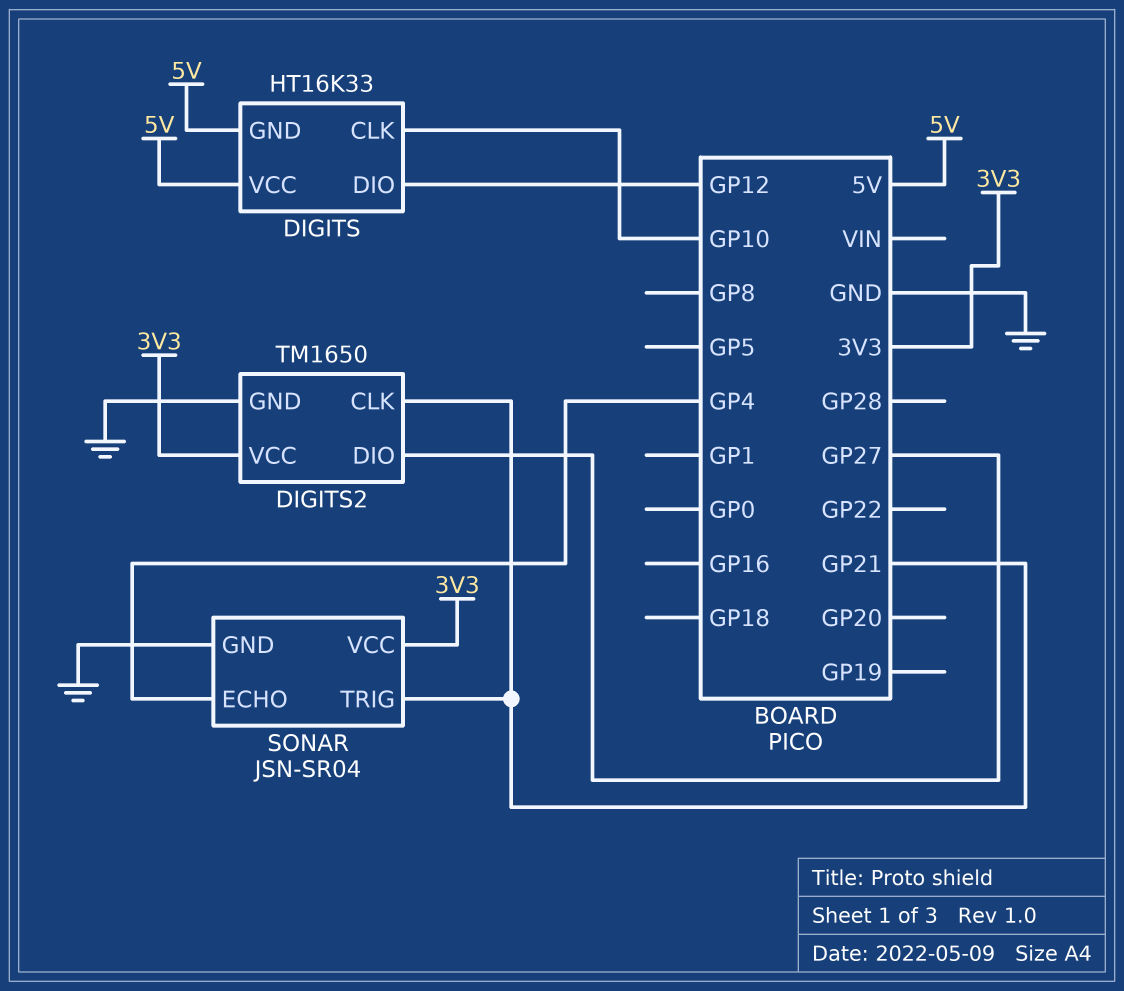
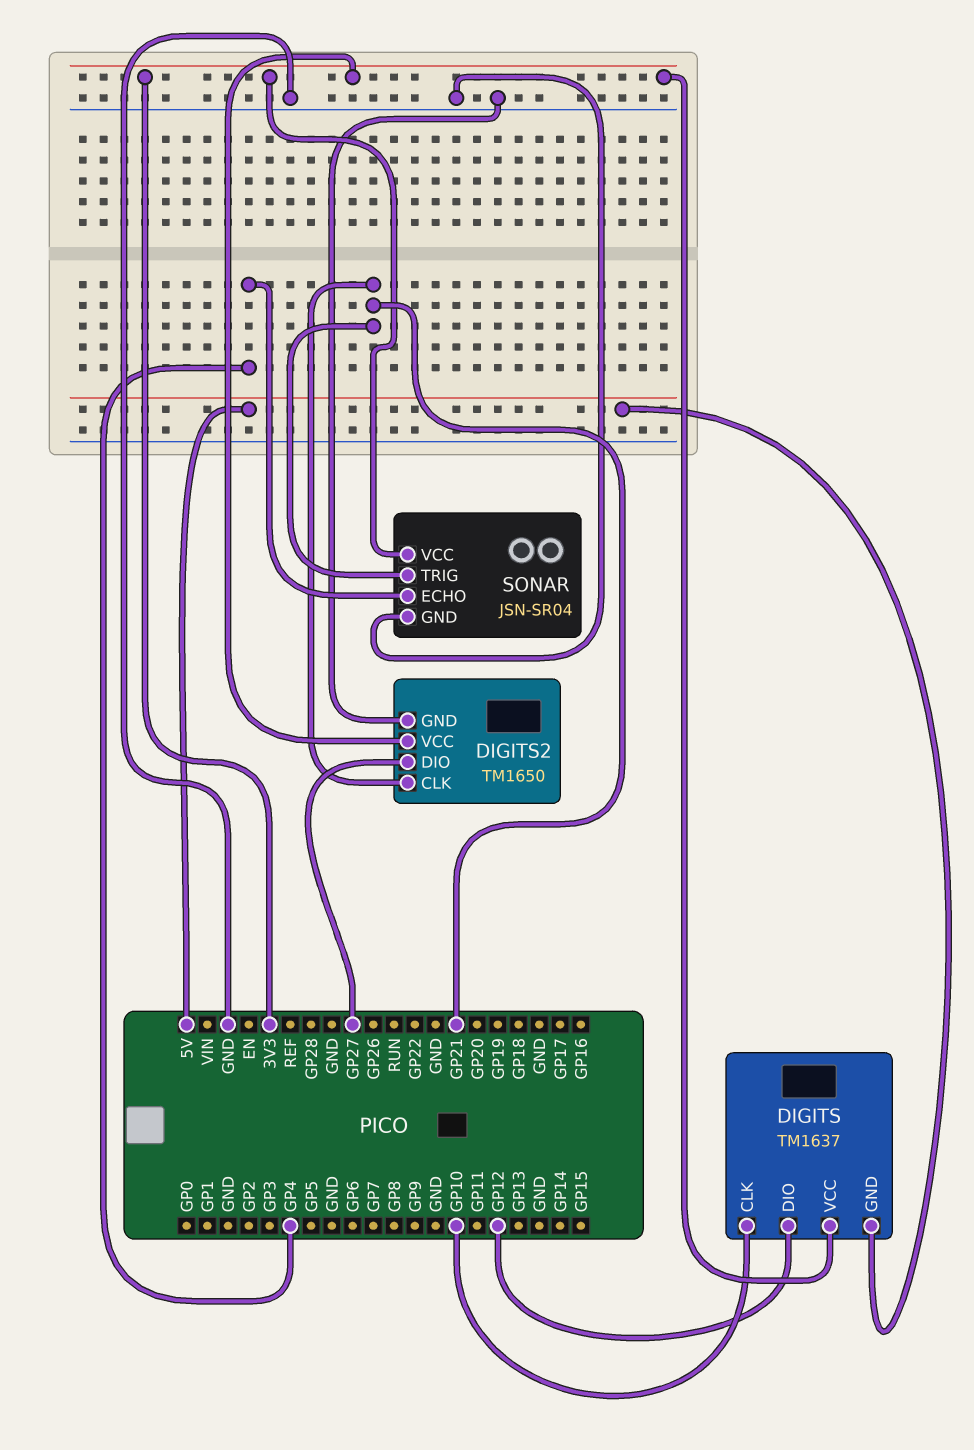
DIGITS: HT16K33 -> TM1637
DIGITS pin VCC: 5V -> 3V3

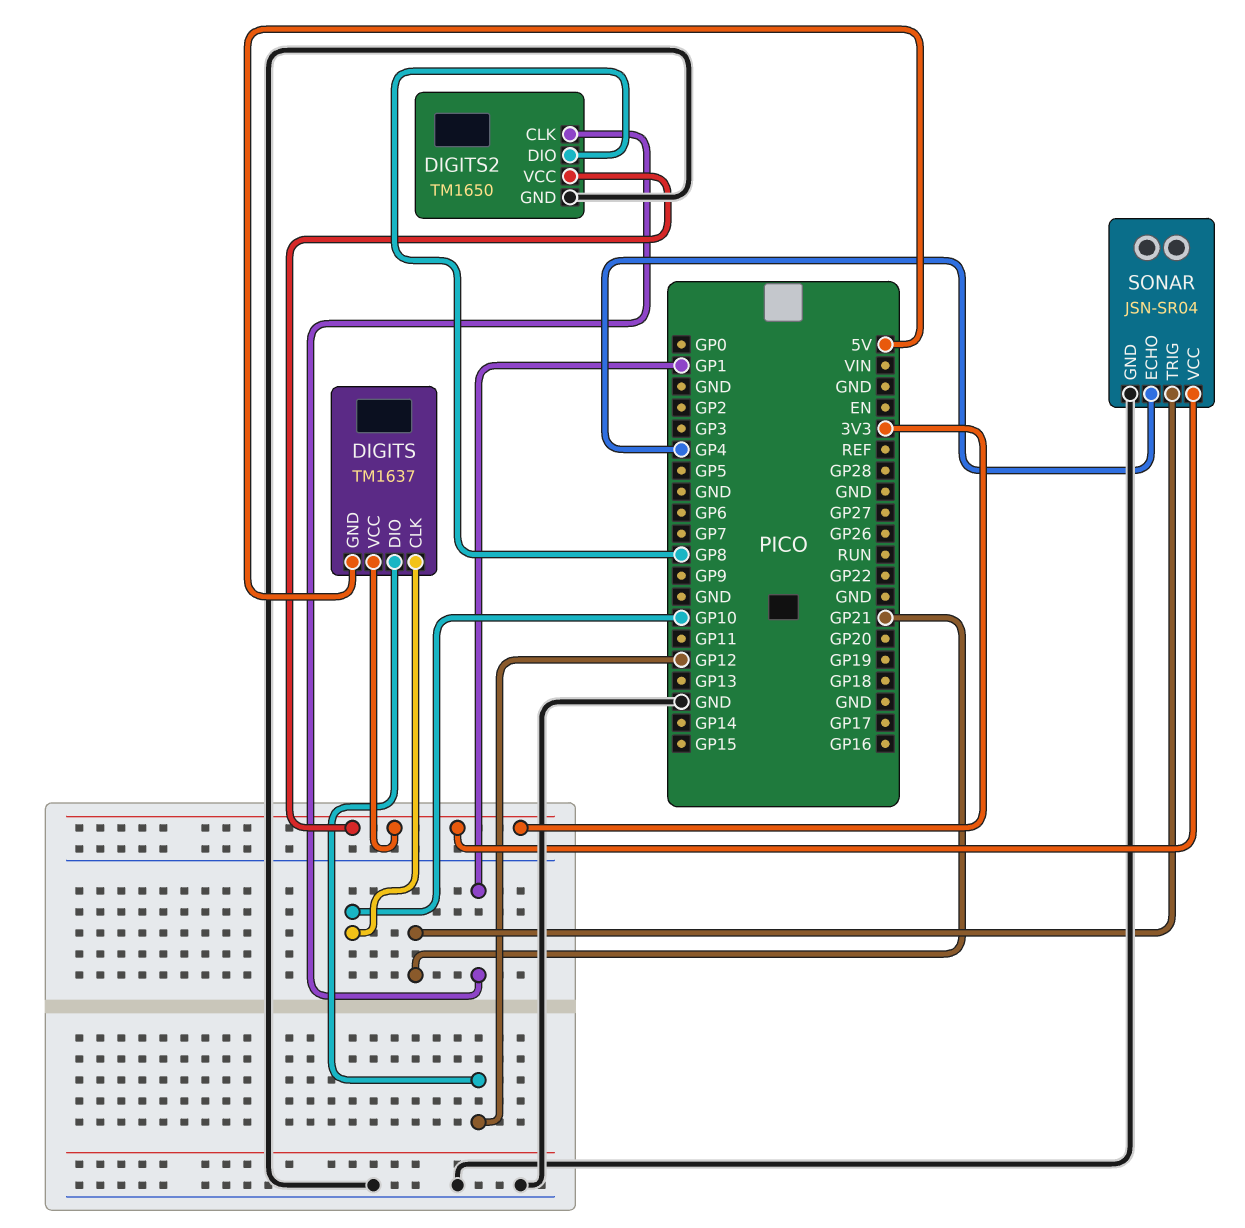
DIGITS2 pin CLK: GP21 -> GP1
DIGITS2 pin DIO: GP27 -> GP8

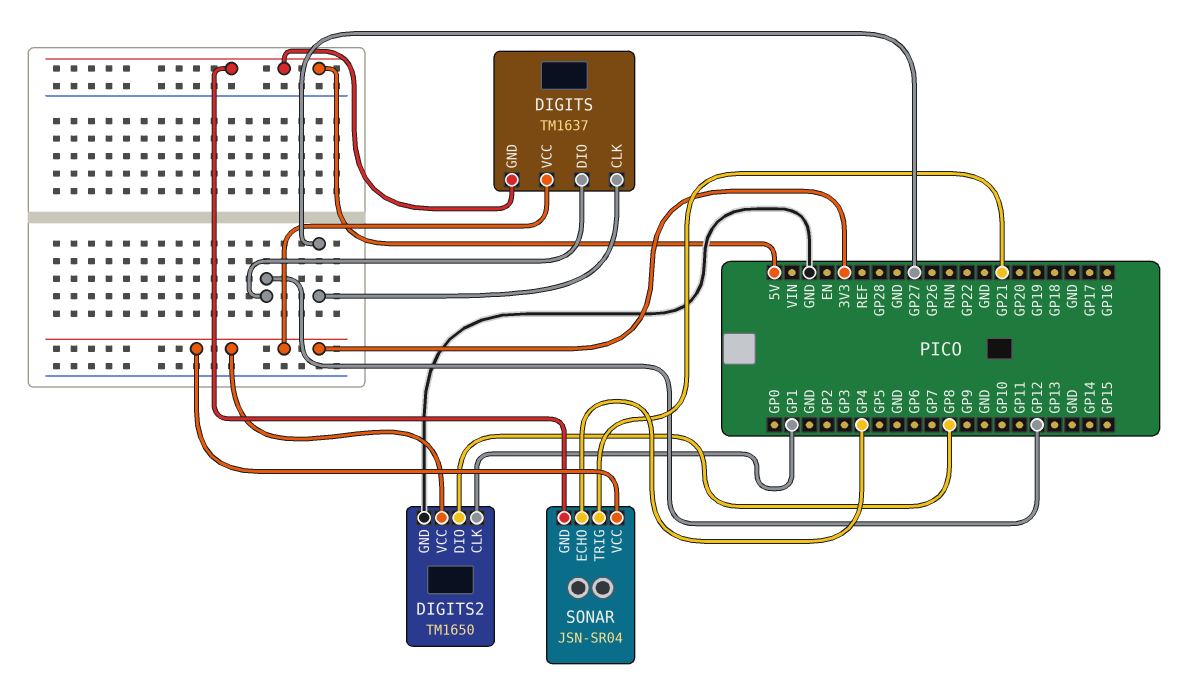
DIGITS pin CLK: GP10 -> GP27
SONAR pin GND: GND -> 5V

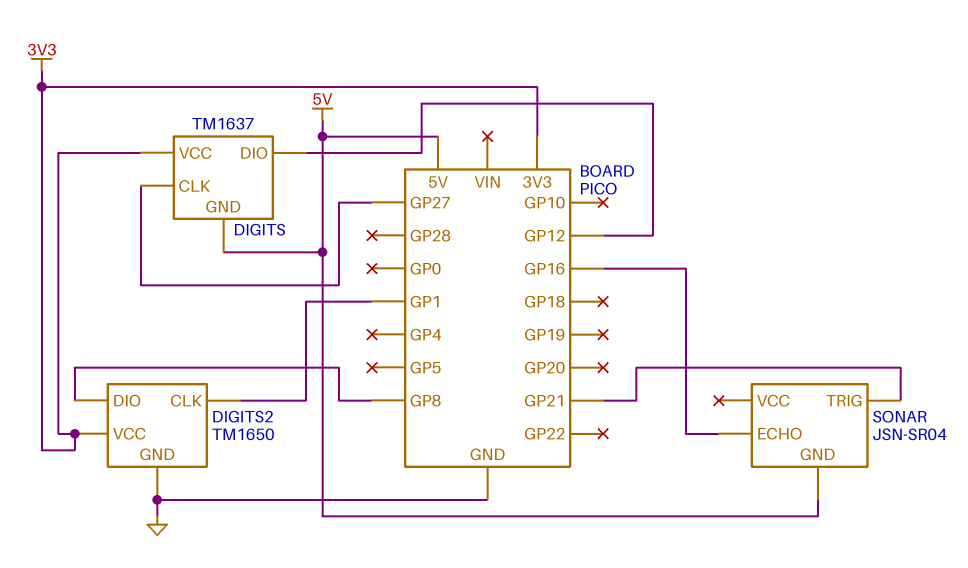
SONAR pin ECHO: GP4 -> GP16
SONAR pin VCC: 3V3 -> none

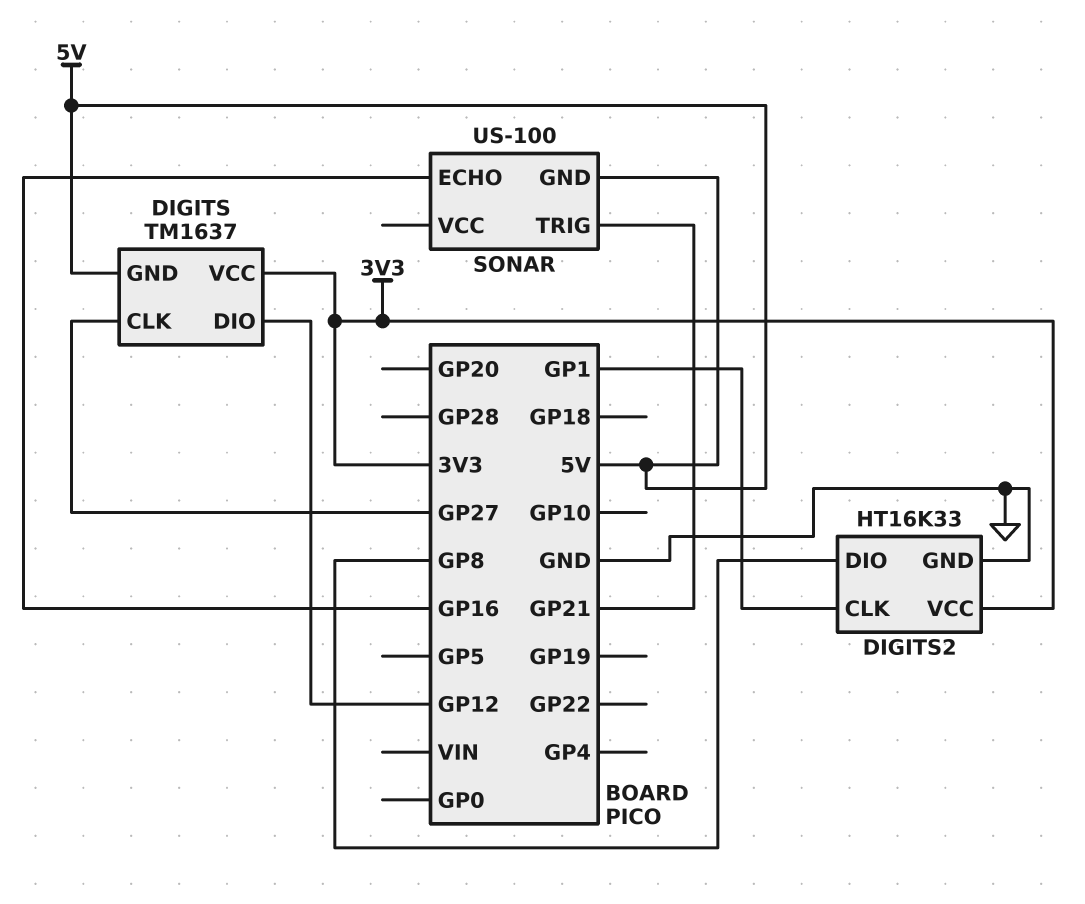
DIGITS2: TM1650 -> HT16K33
SONAR: JSN-SR04 -> US-100

